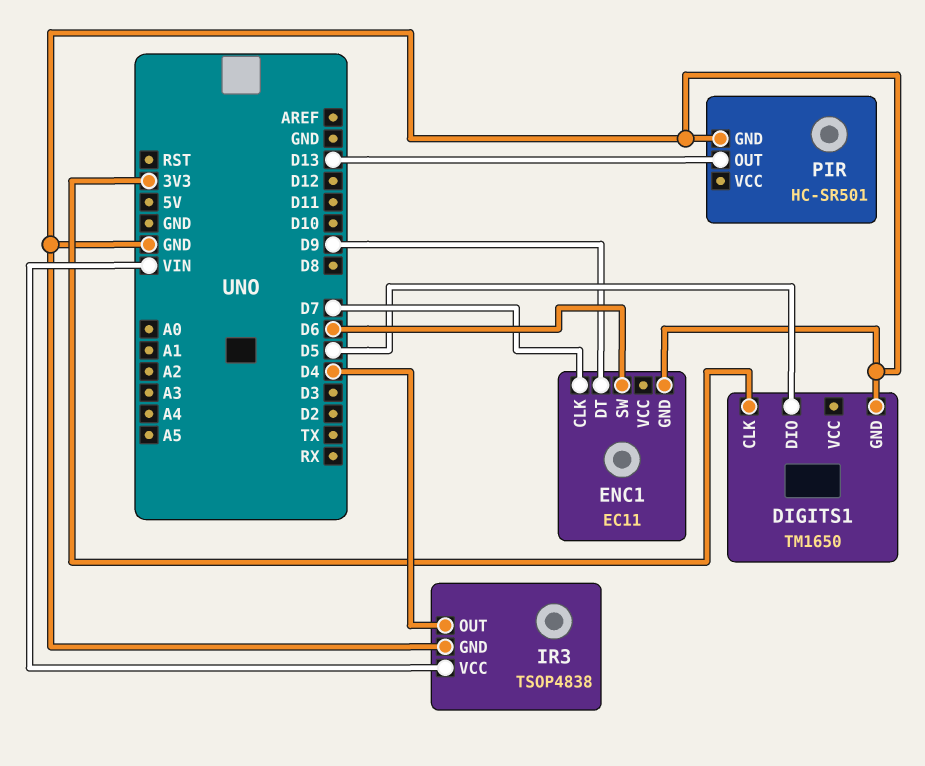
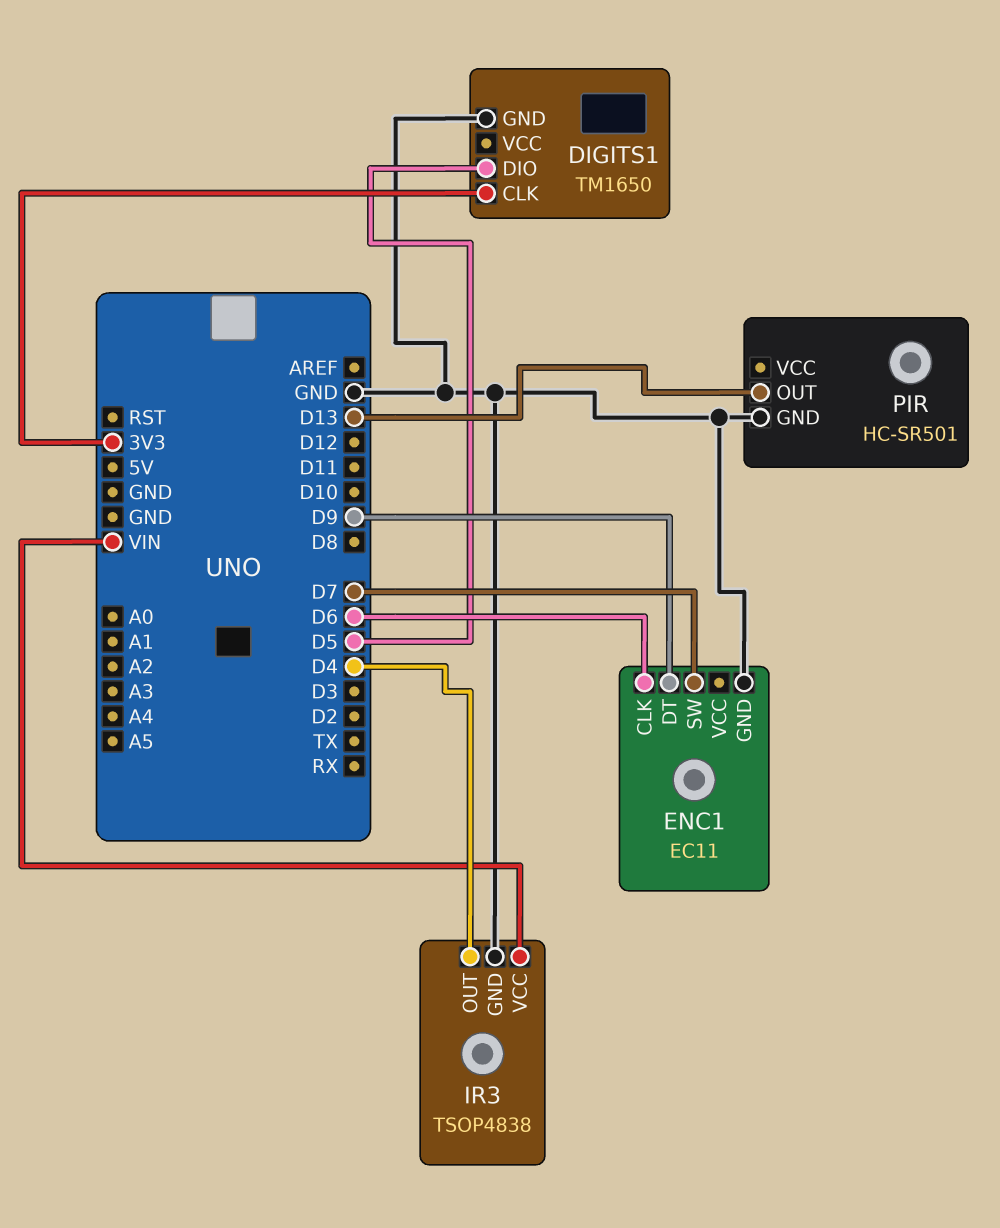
ENC1 pin CLK: D7 -> D6
ENC1 pin SW: D6 -> D7

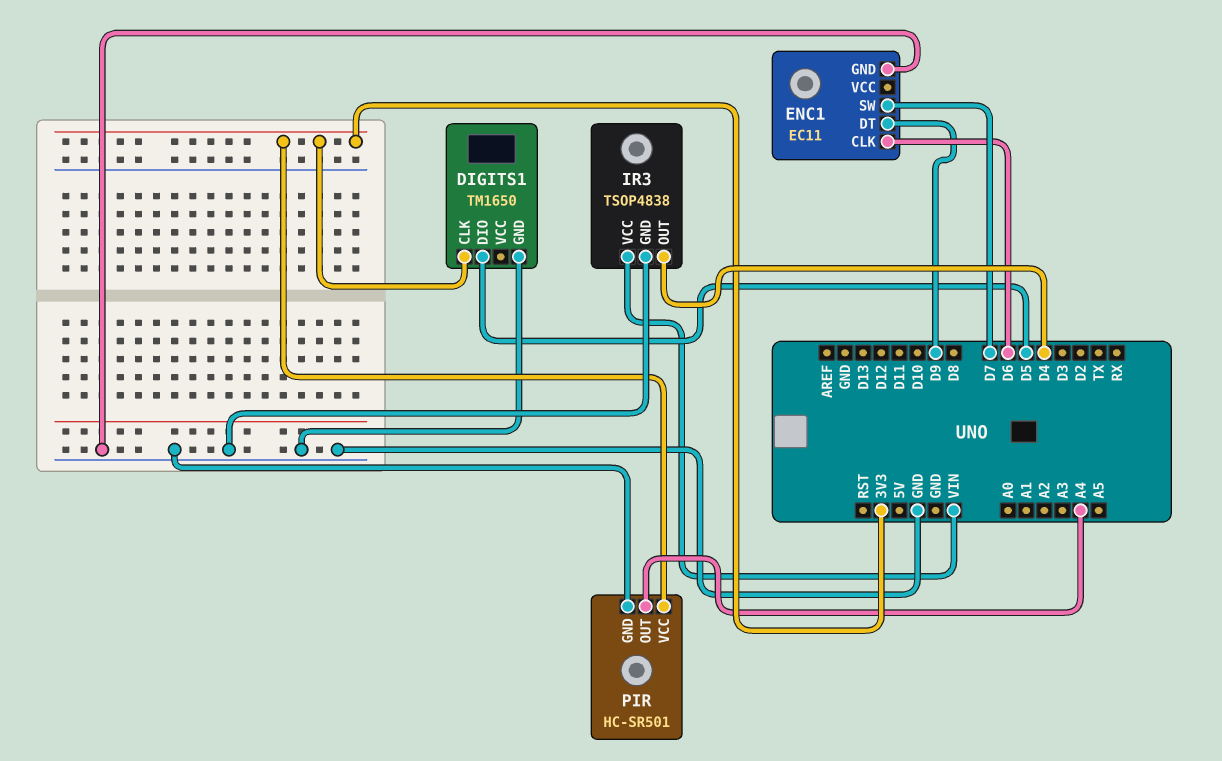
PIR pin OUT: D13 -> A4
PIR pin VCC: none -> 3V3

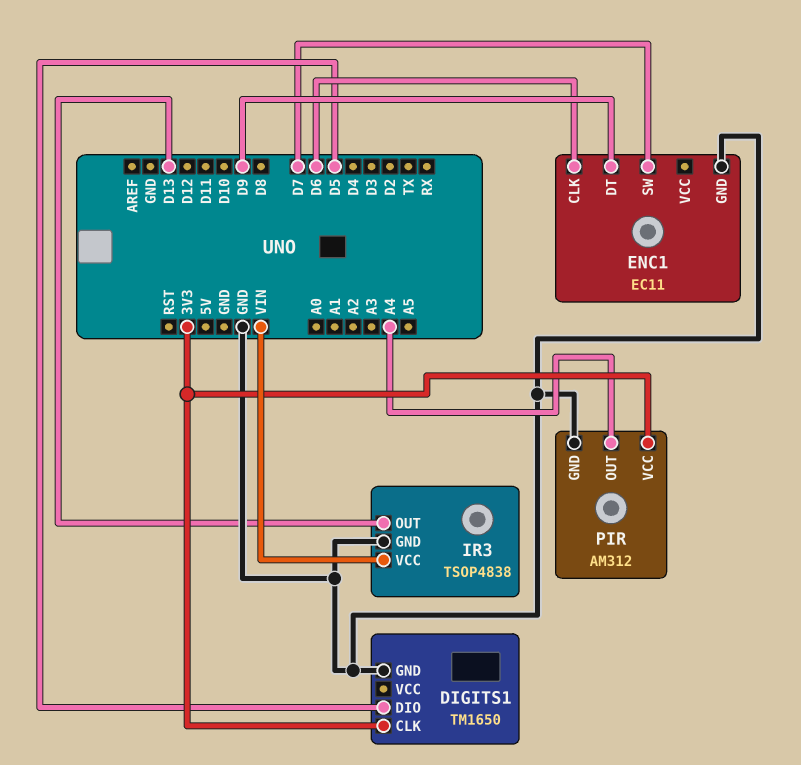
IR3 pin OUT: D4 -> D13
PIR: HC-SR501 -> AM312

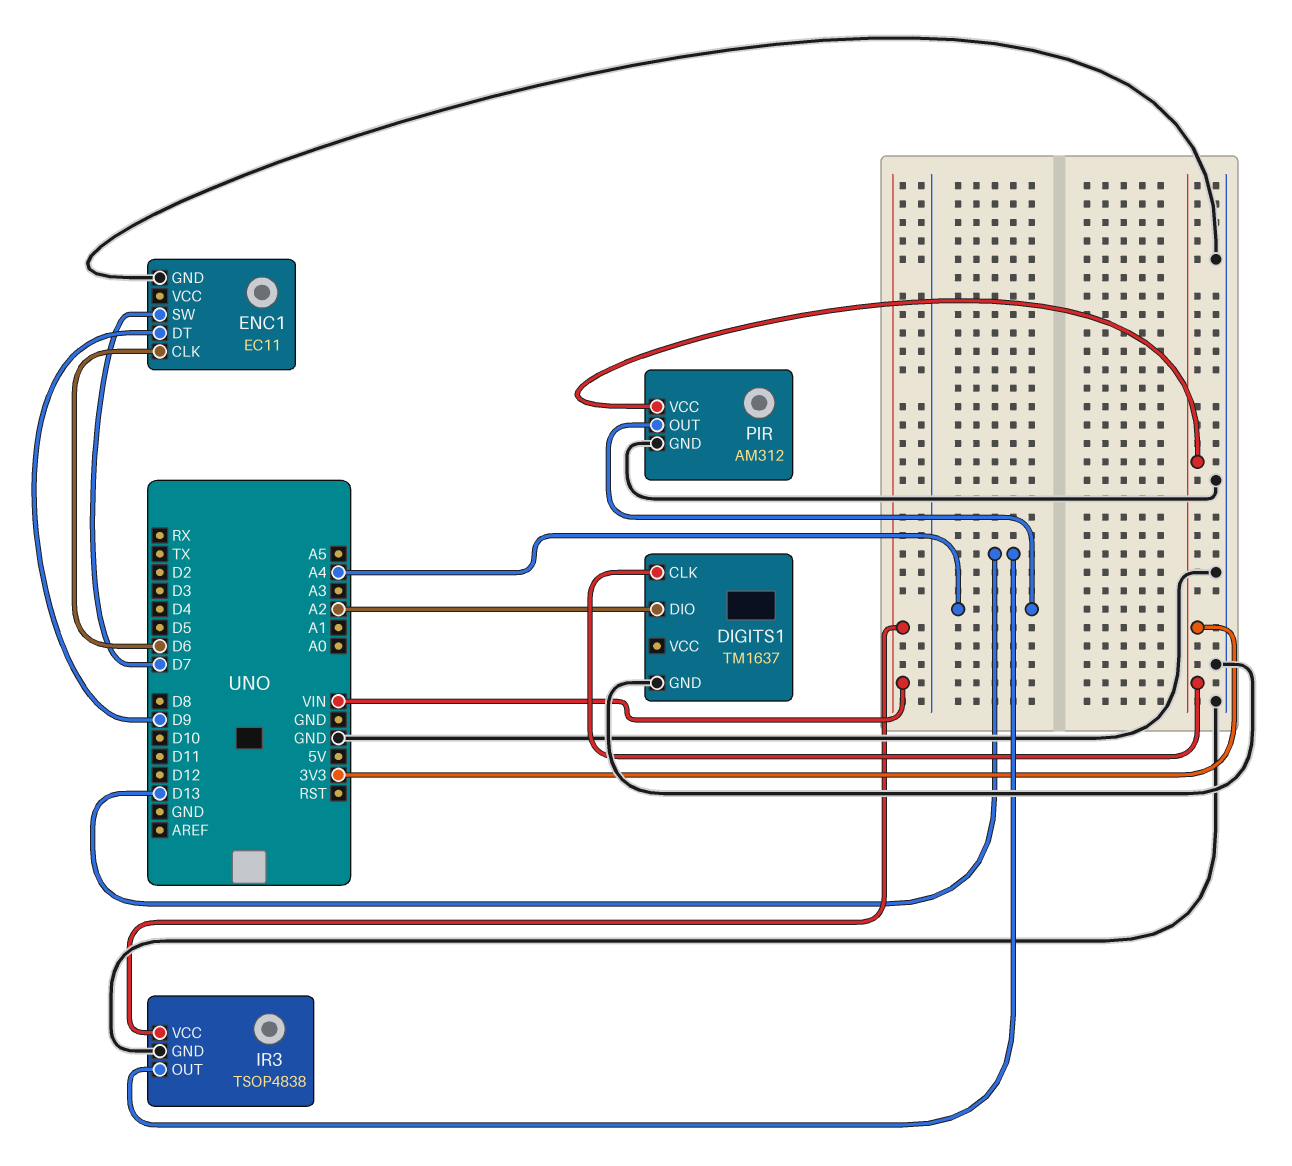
DIGITS1: TM1650 -> TM1637
DIGITS1 pin DIO: D5 -> A2

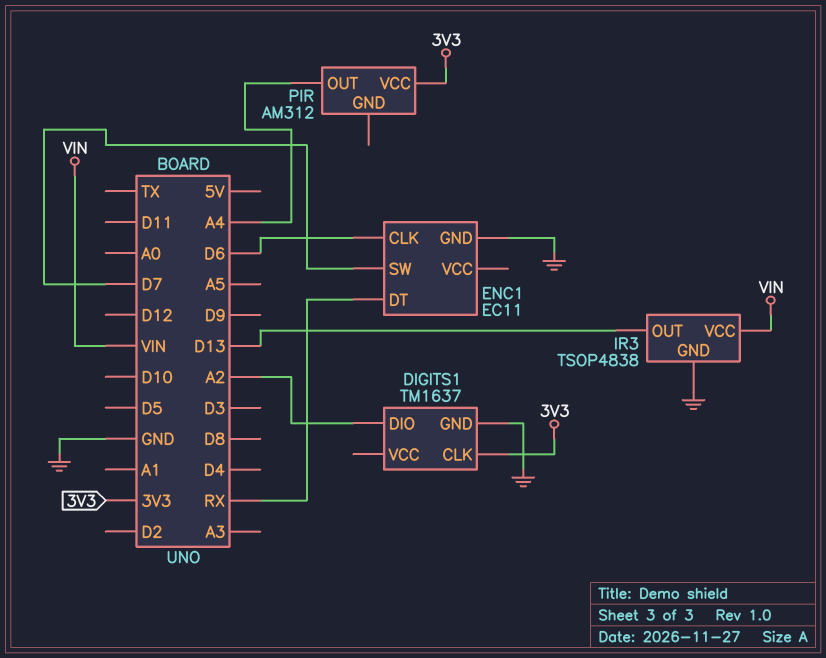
ENC1 pin DT: D9 -> RX
PIR pin GND: GND -> none

